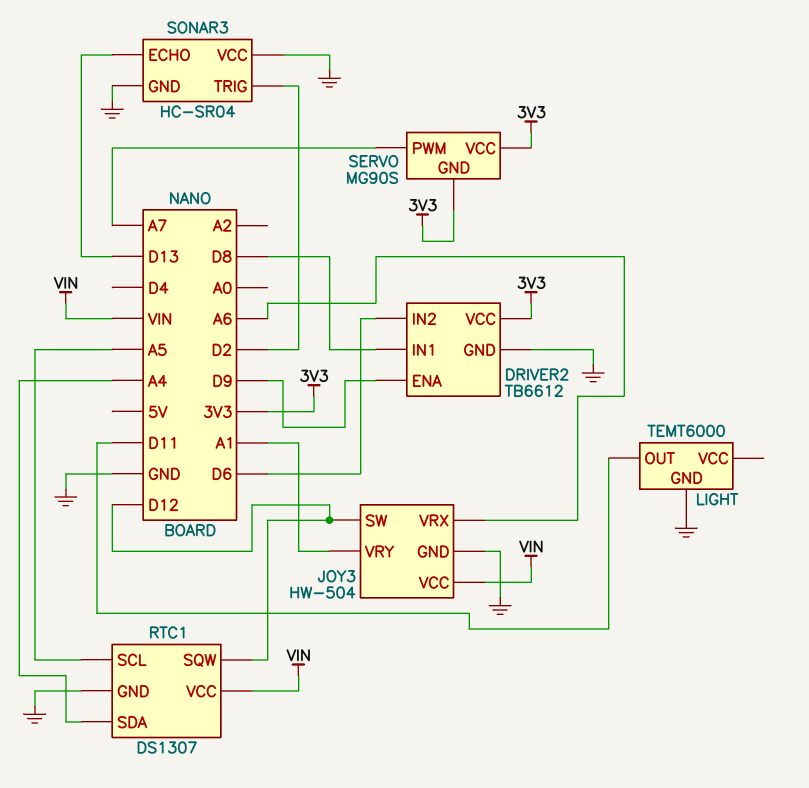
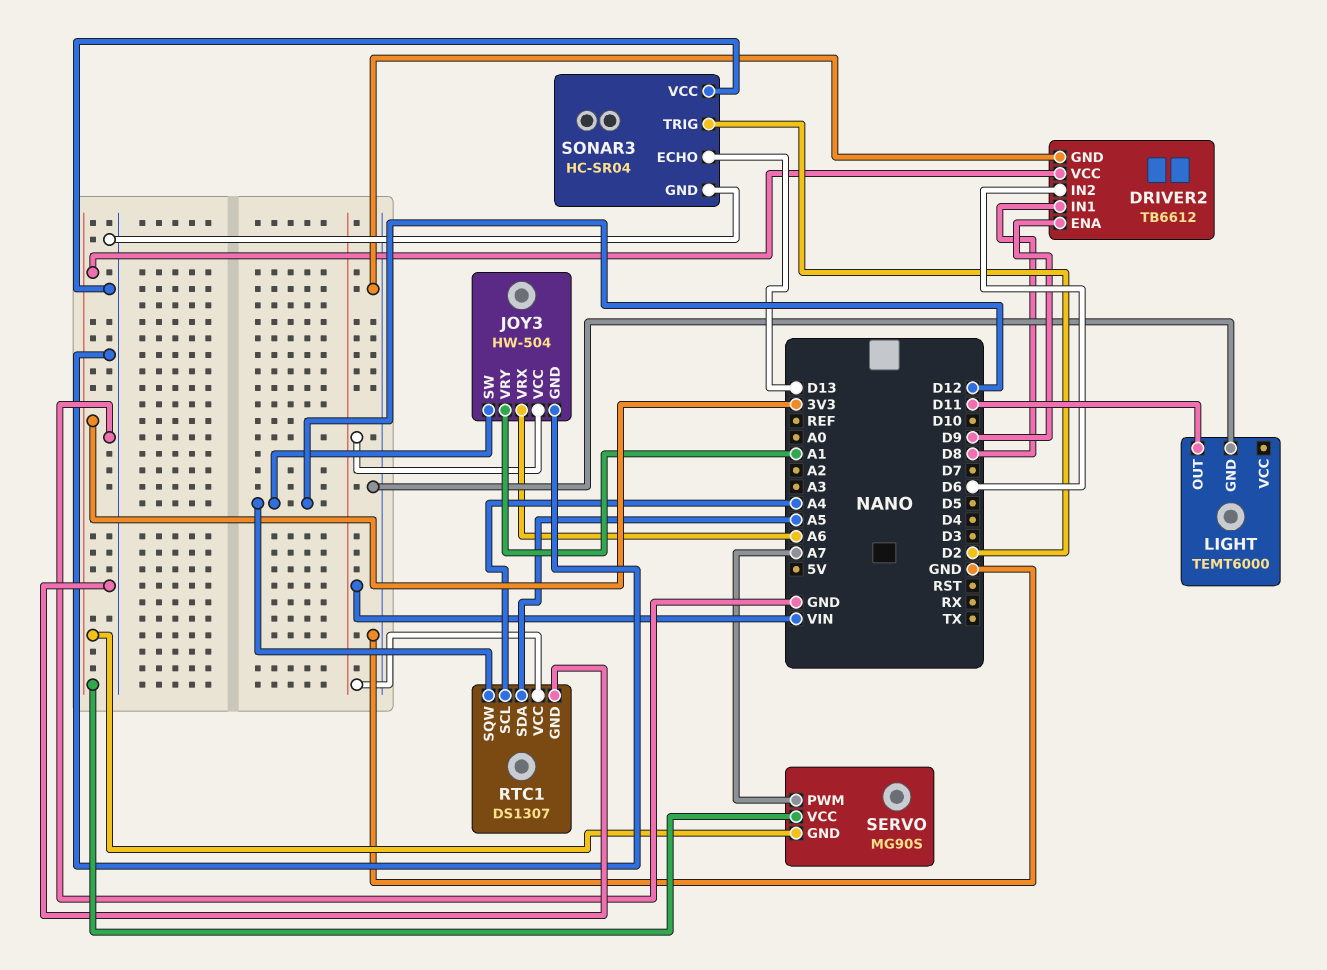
RTC1 pin SCL: A5 -> A4
RTC1 pin SDA: A4 -> A5

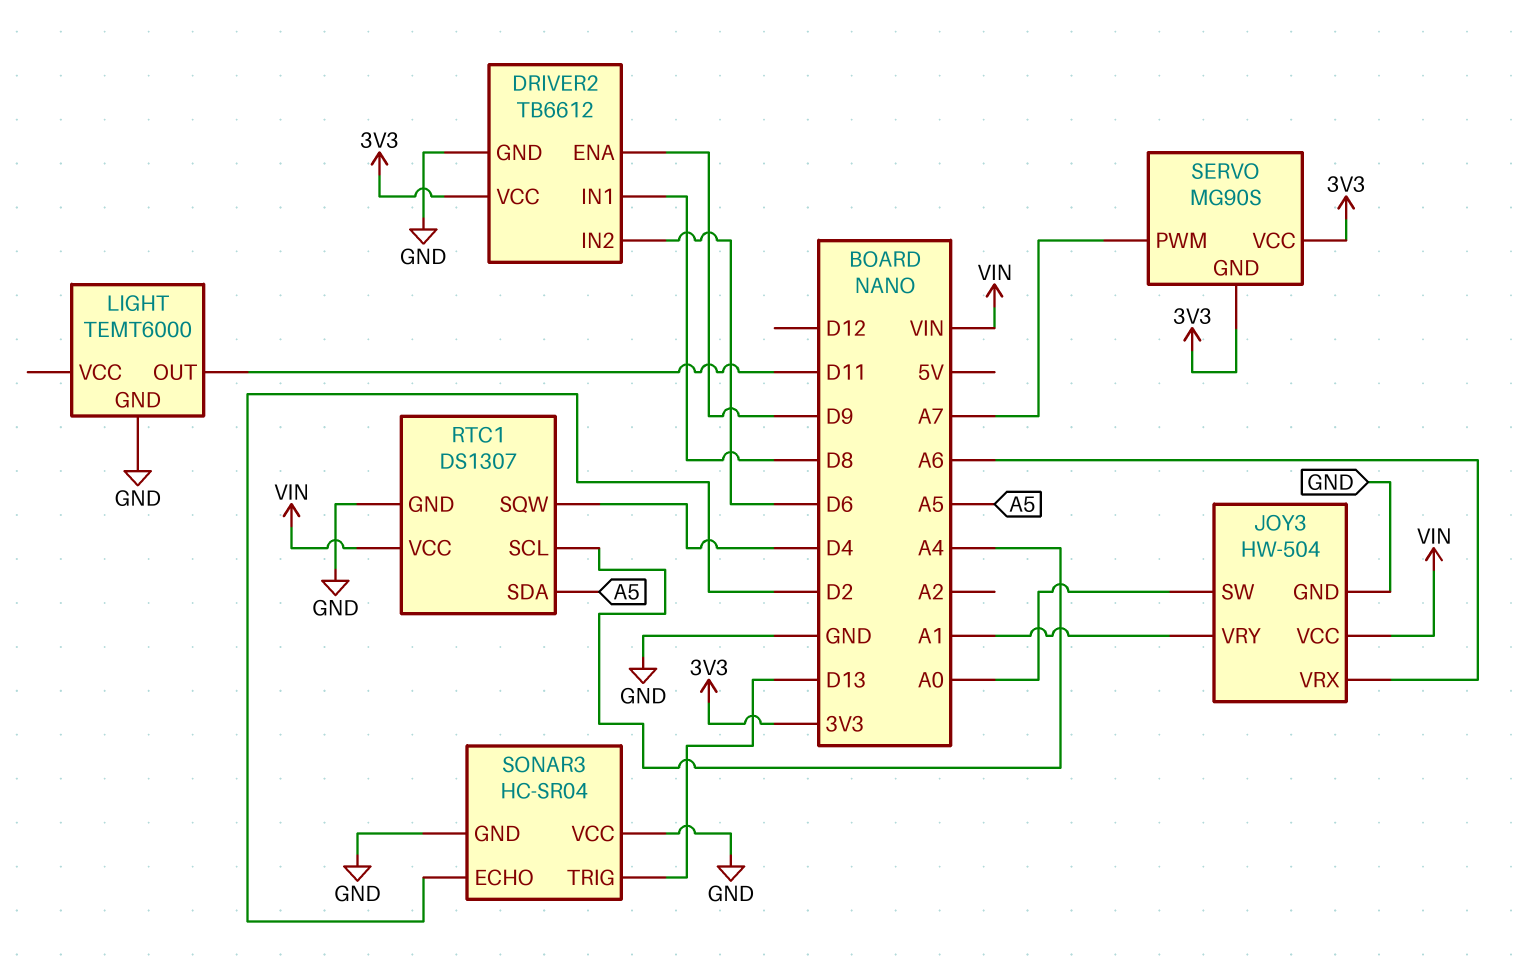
JOY3 pin SW: D12 -> A0
RTC1 pin SQW: D12 -> D4
SONAR3 pin ECHO: D13 -> D2
SONAR3 pin TRIG: D2 -> D13

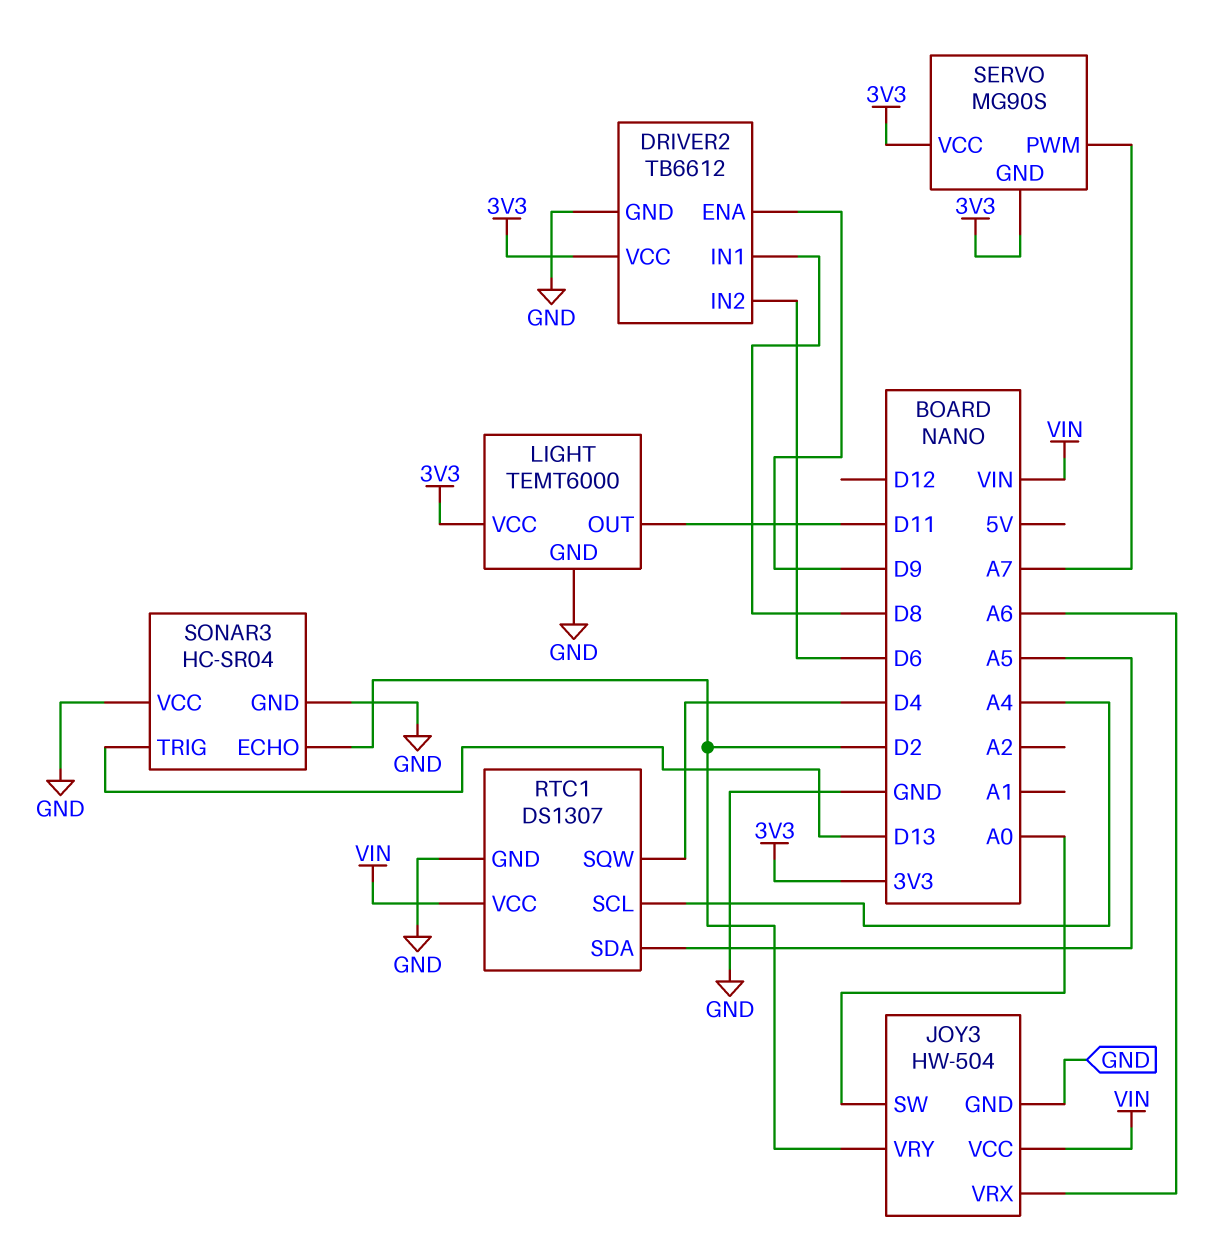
JOY3 pin VRY: A1 -> D2
LIGHT pin VCC: none -> 3V3

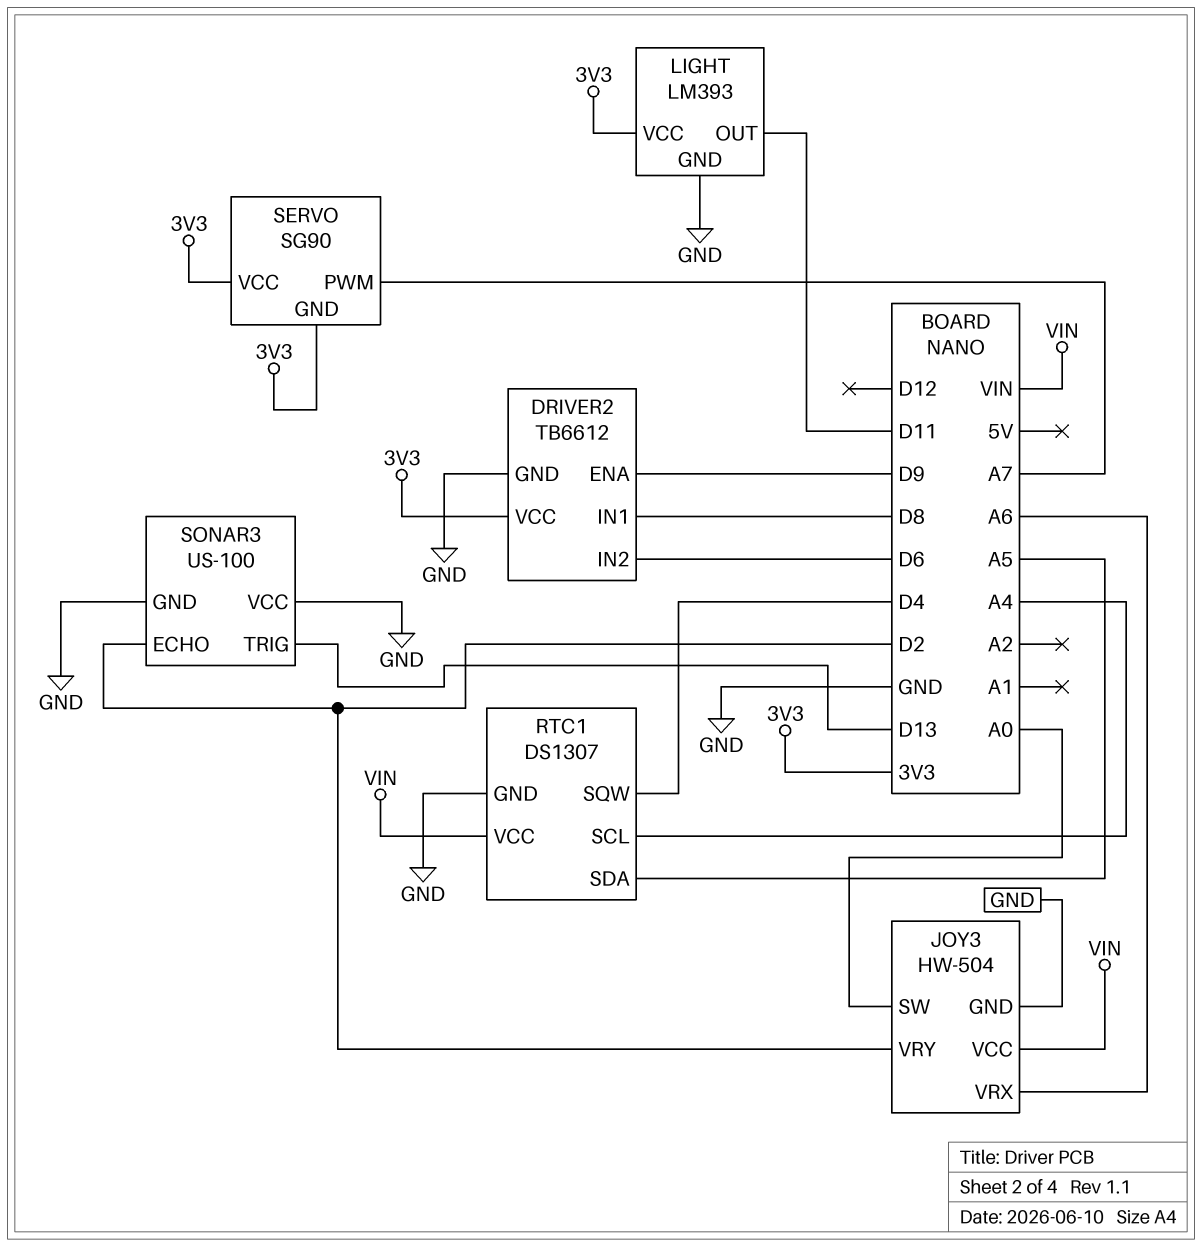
LIGHT: TEMT6000 -> LM393
SERVO: MG90S -> SG90
SONAR3: HC-SR04 -> US-100

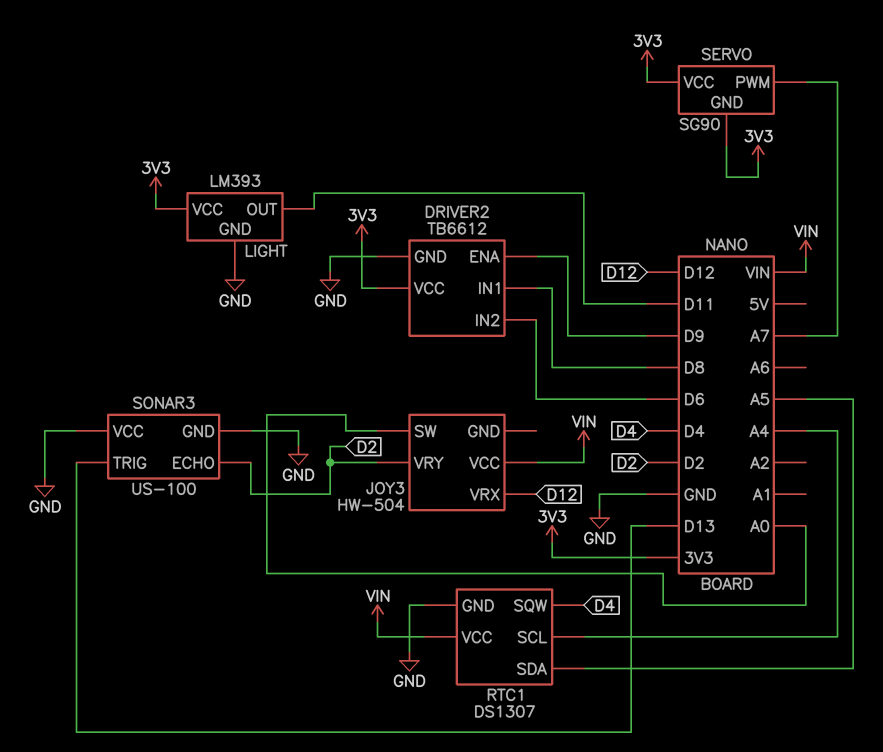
JOY3 pin GND: GND -> none
JOY3 pin VRX: A6 -> D12

